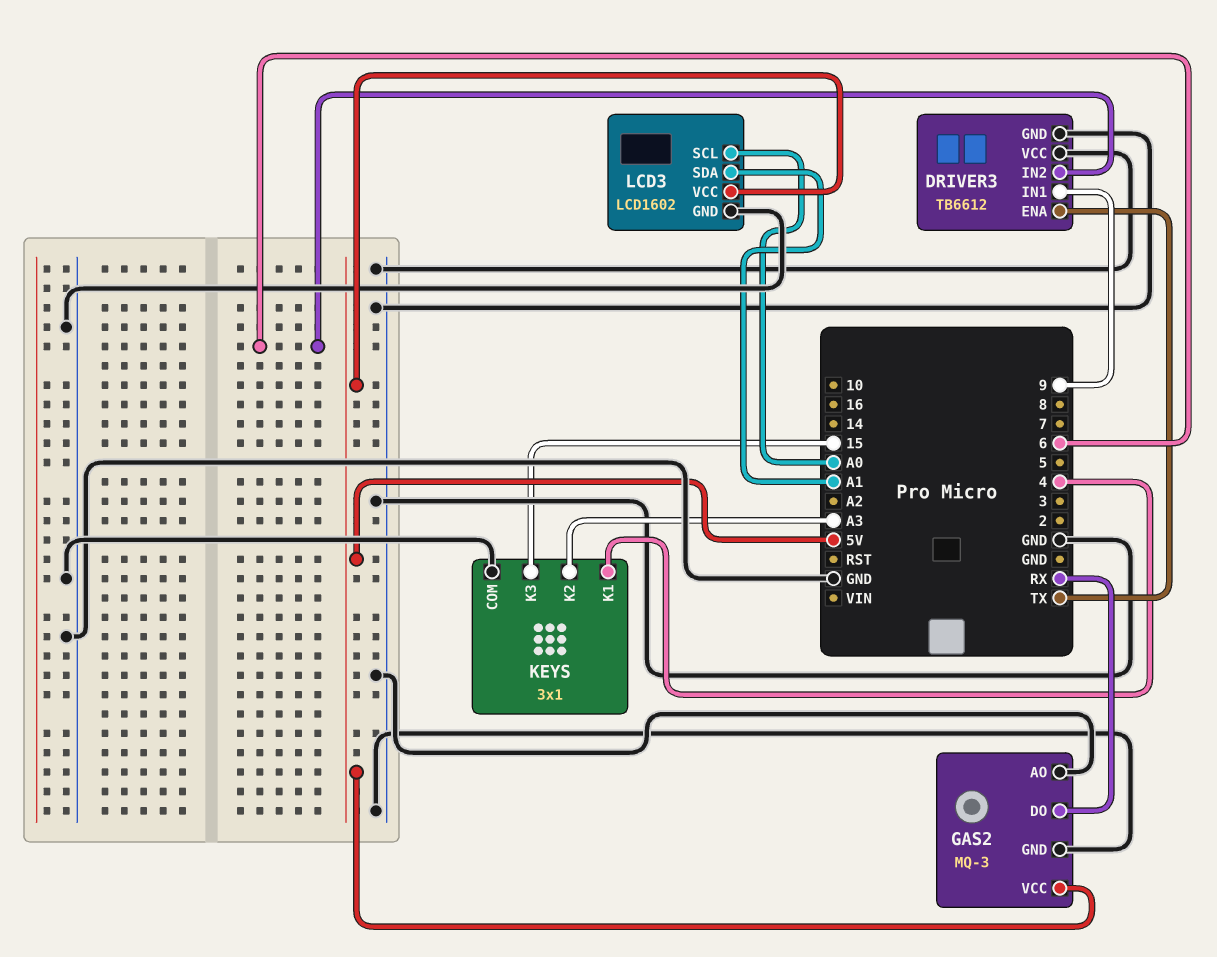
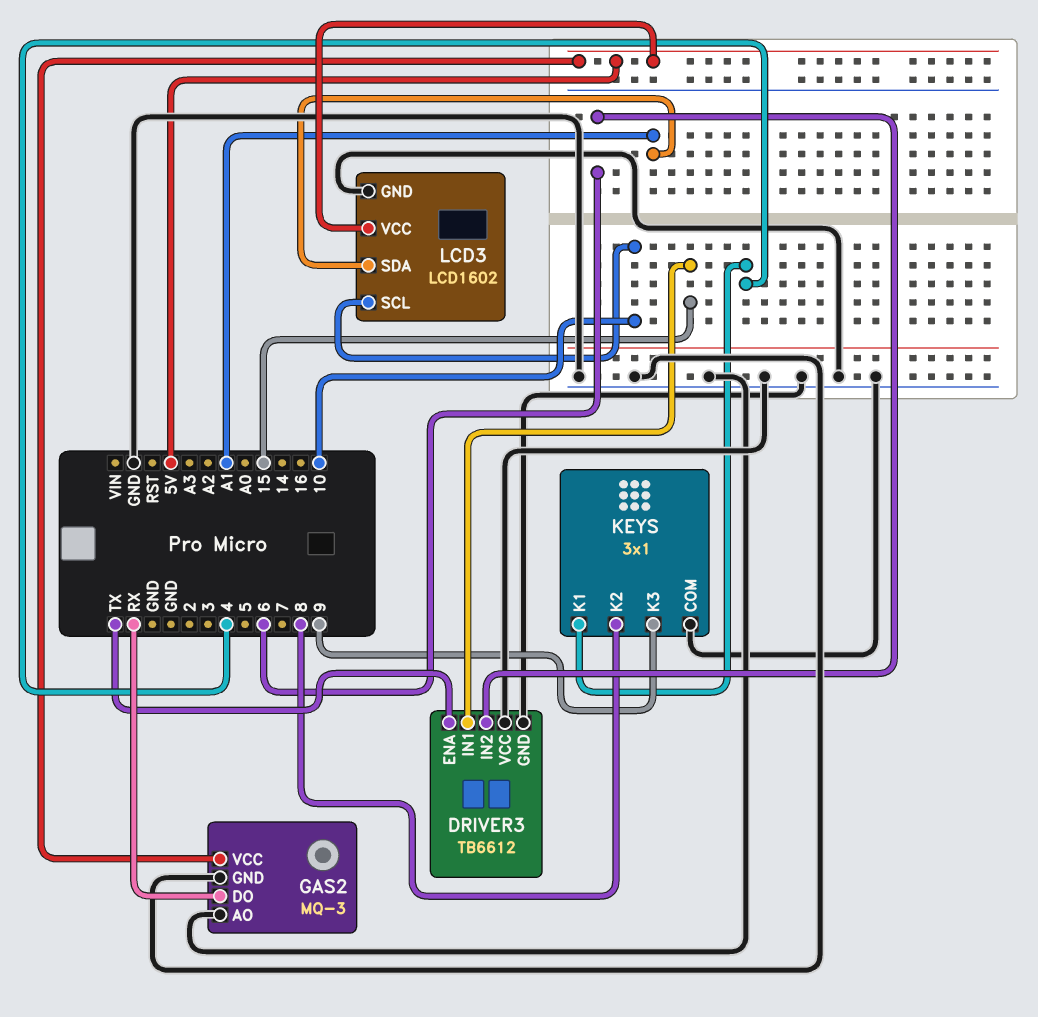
DRIVER3 pin IN1: 9 -> 15
KEYS pin K2: A3 -> 8
KEYS pin K3: 15 -> 9
LCD3 pin SCL: A0 -> 10

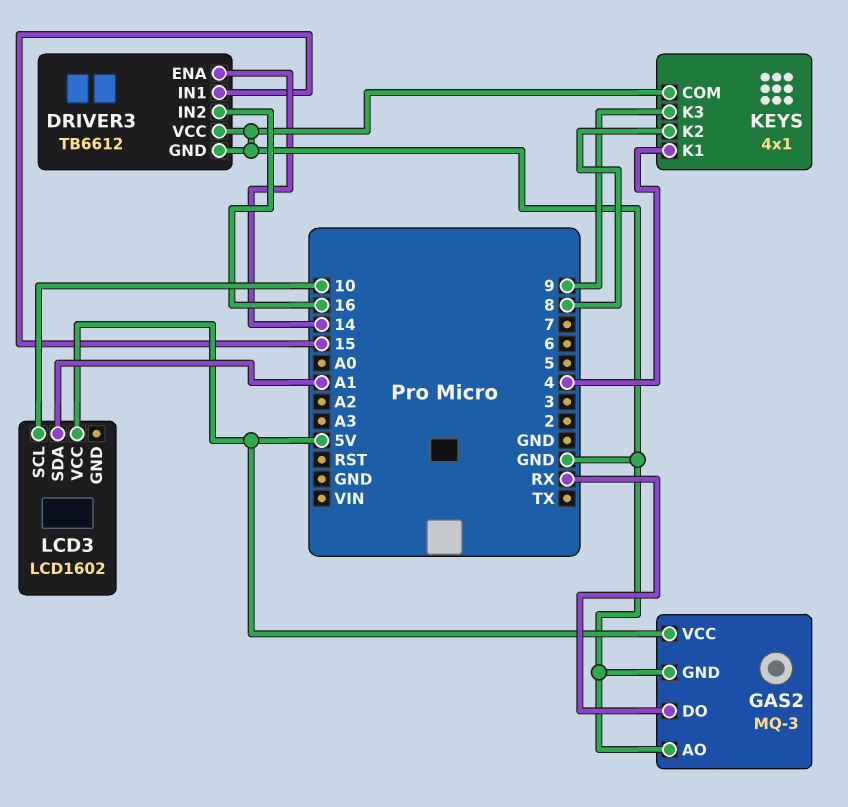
DRIVER3 pin ENA: TX -> 14
DRIVER3 pin IN2: 6 -> 16
KEYS: 3x1 -> 4x1
LCD3 pin GND: GND -> none

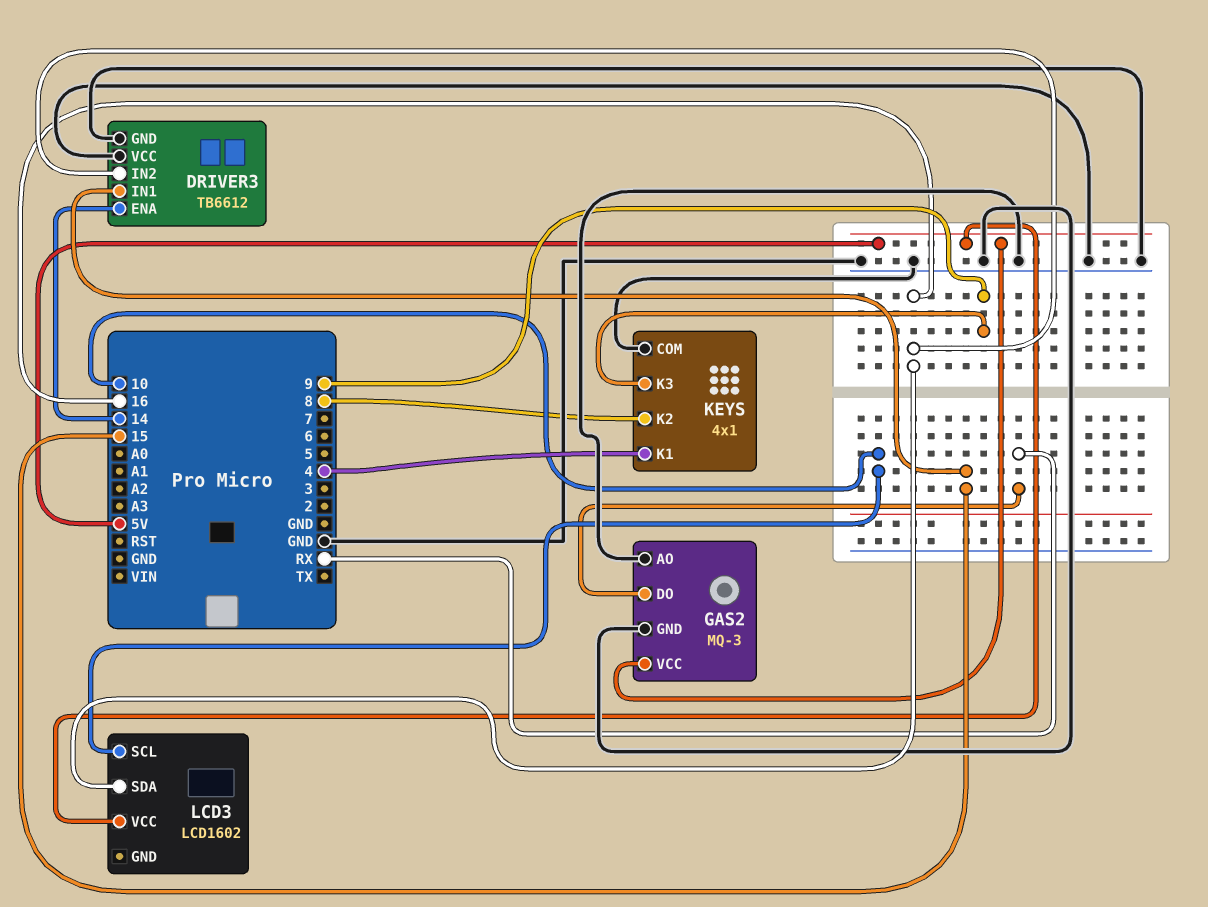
LCD3 pin SDA: A1 -> 16

